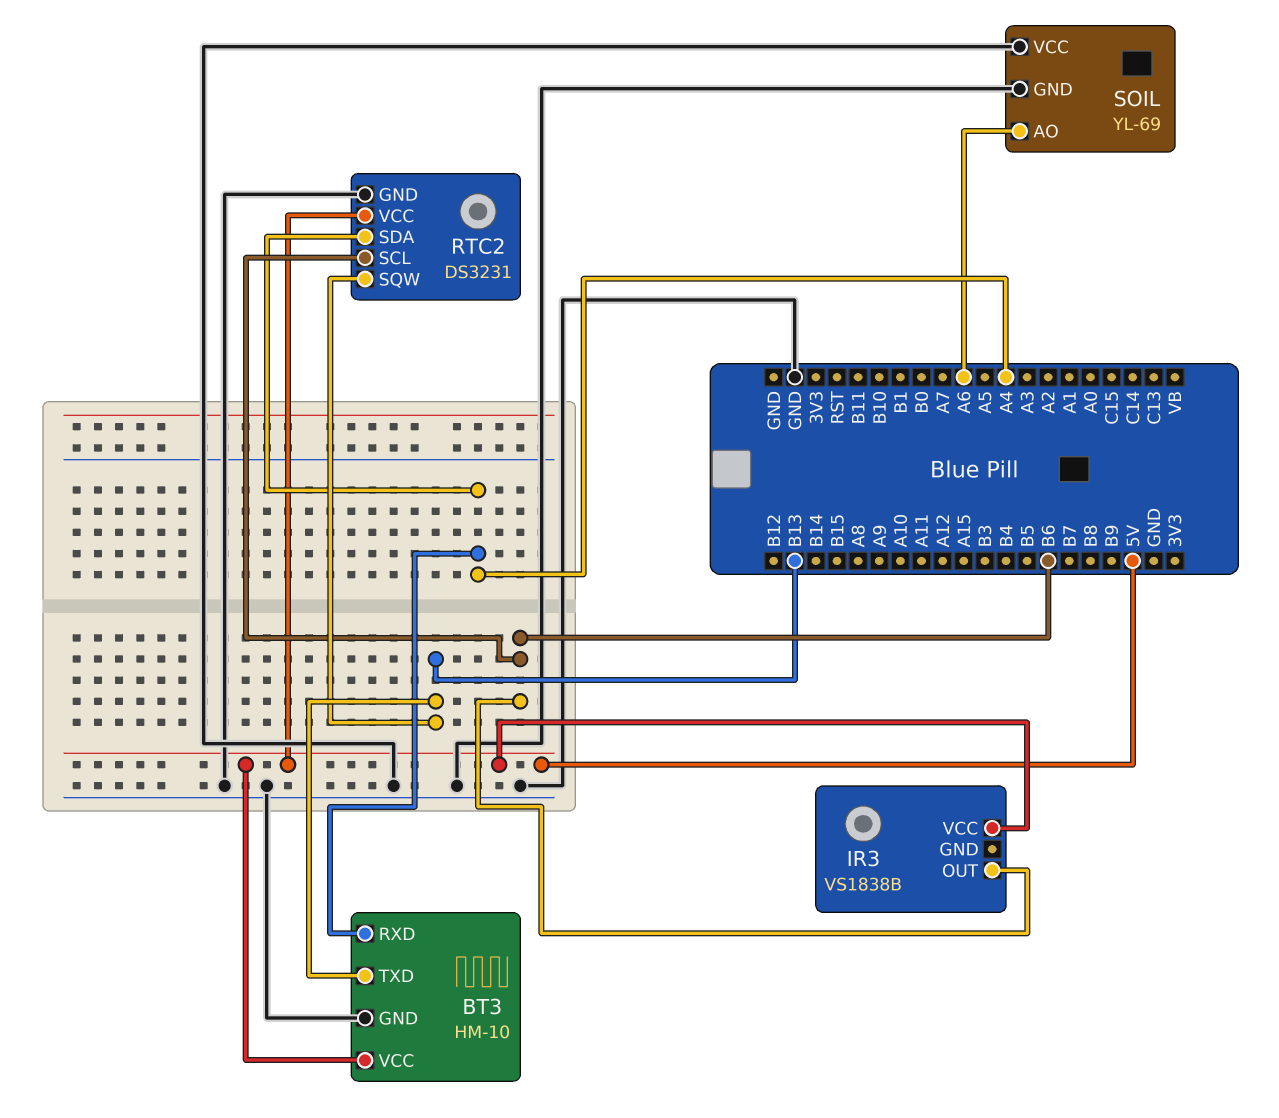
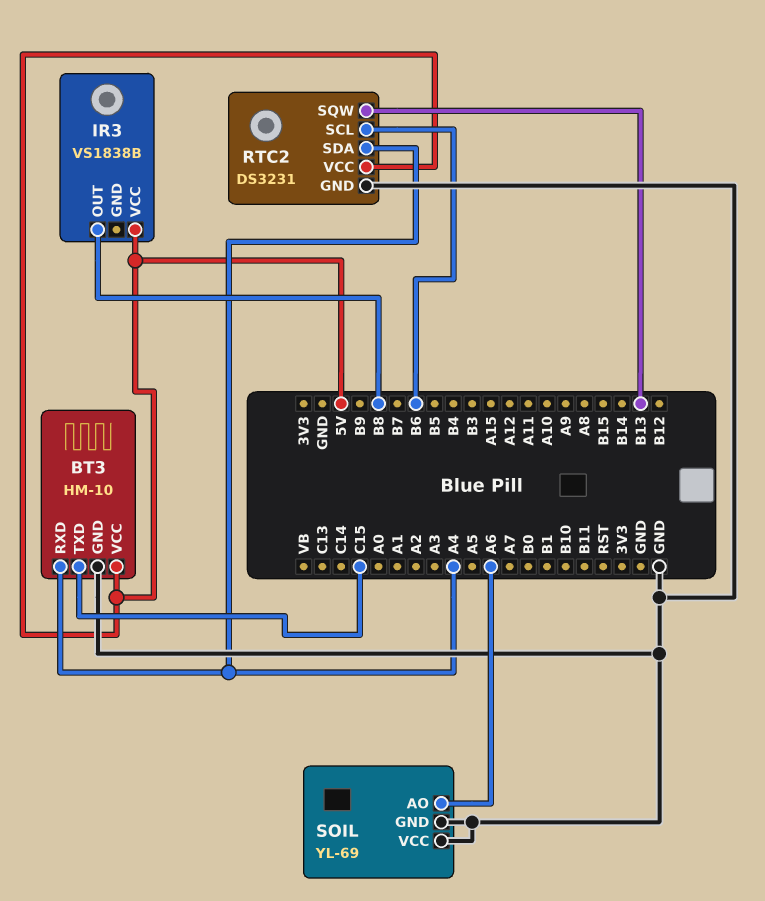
BT3 pin TXD: B13 -> C15
IR3 pin OUT: B6 -> B8

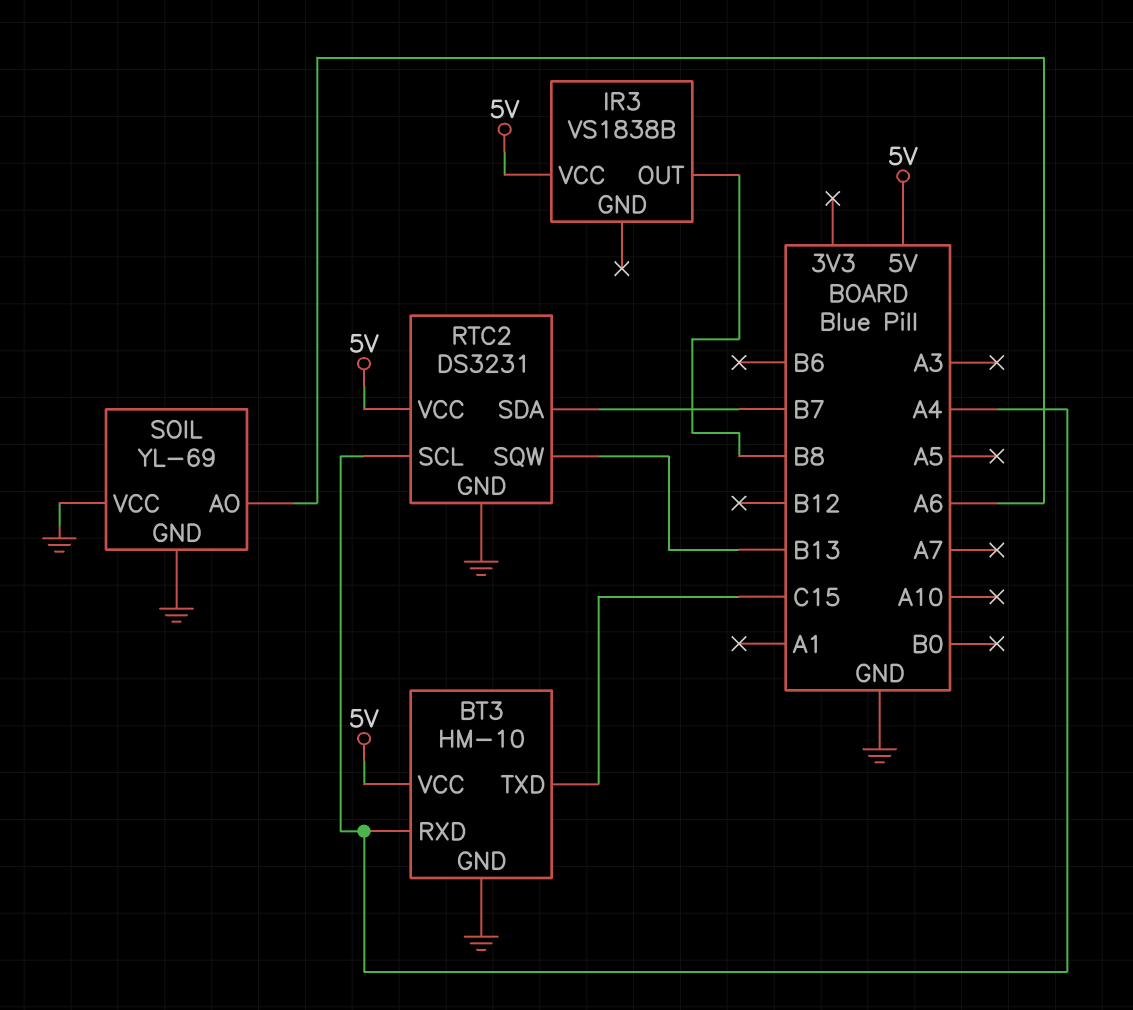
RTC2 pin SCL: B6 -> A4
RTC2 pin SDA: A4 -> B7

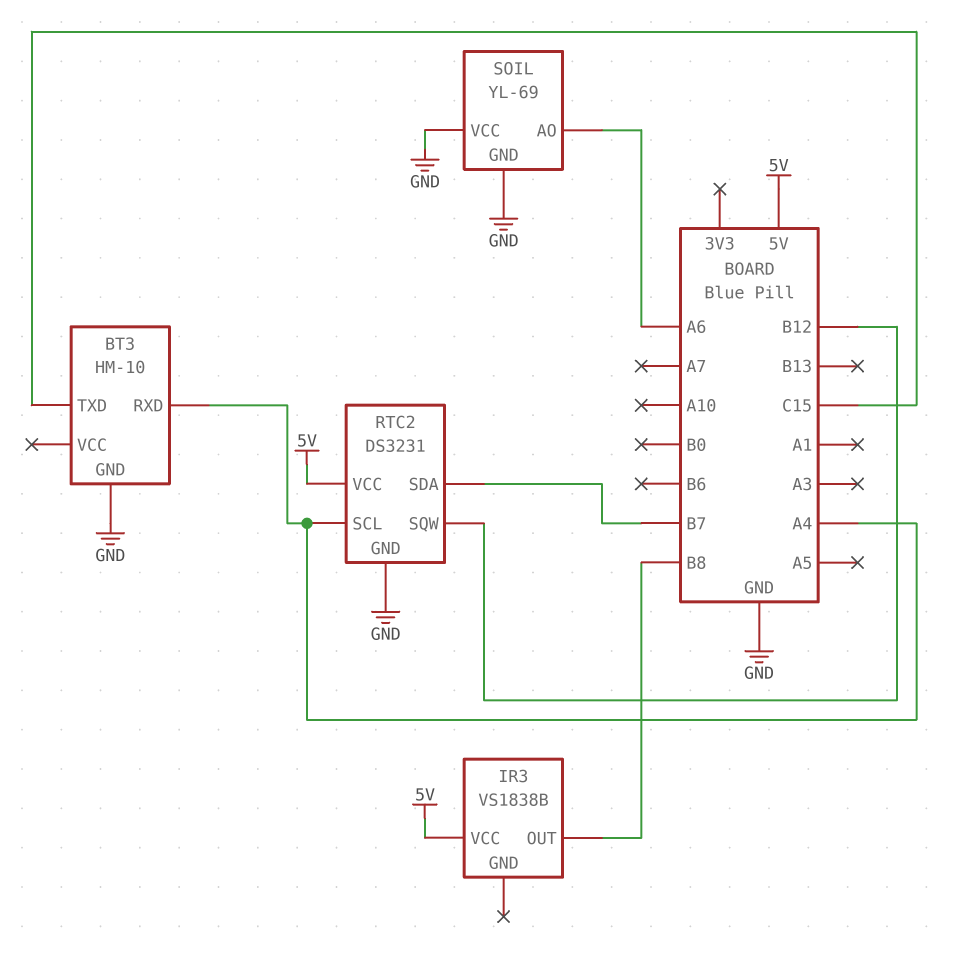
BT3 pin VCC: 5V -> none
RTC2 pin SQW: B13 -> B12

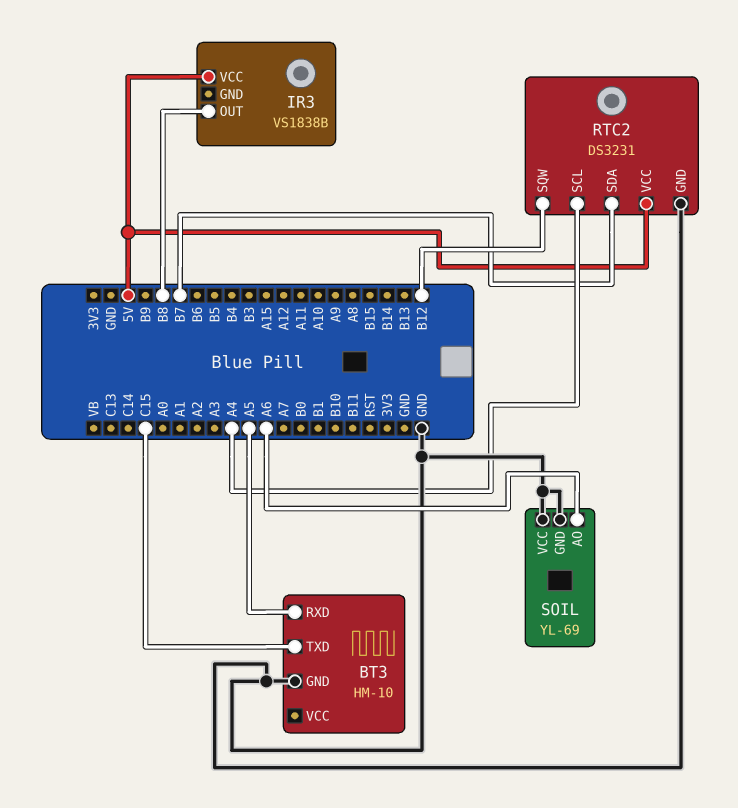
BT3 pin RXD: A4 -> A5

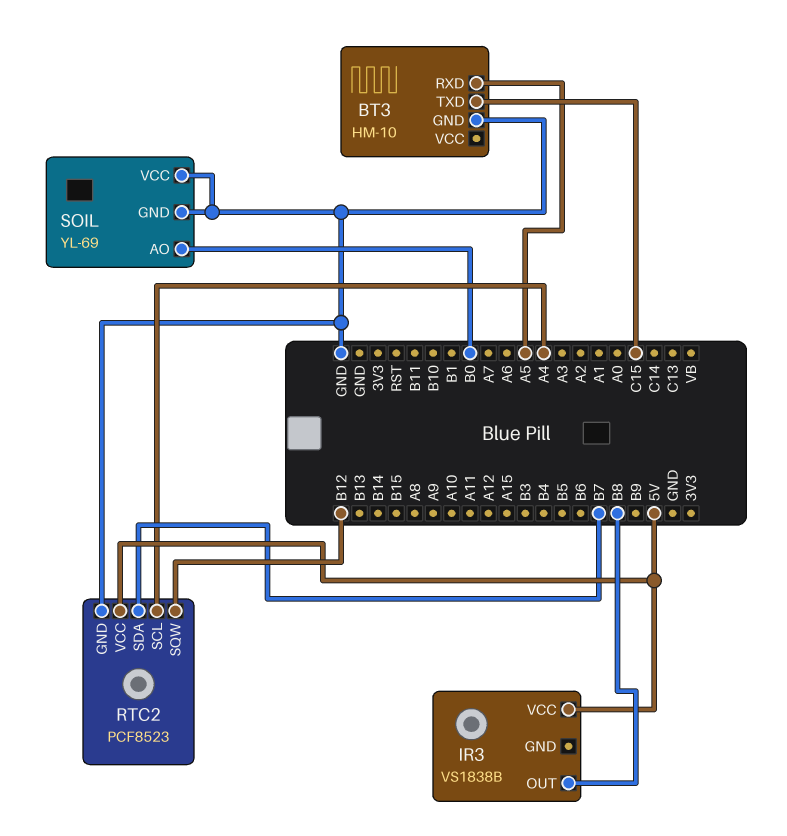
RTC2: DS3231 -> PCF8523
SOIL pin AO: A6 -> B0

